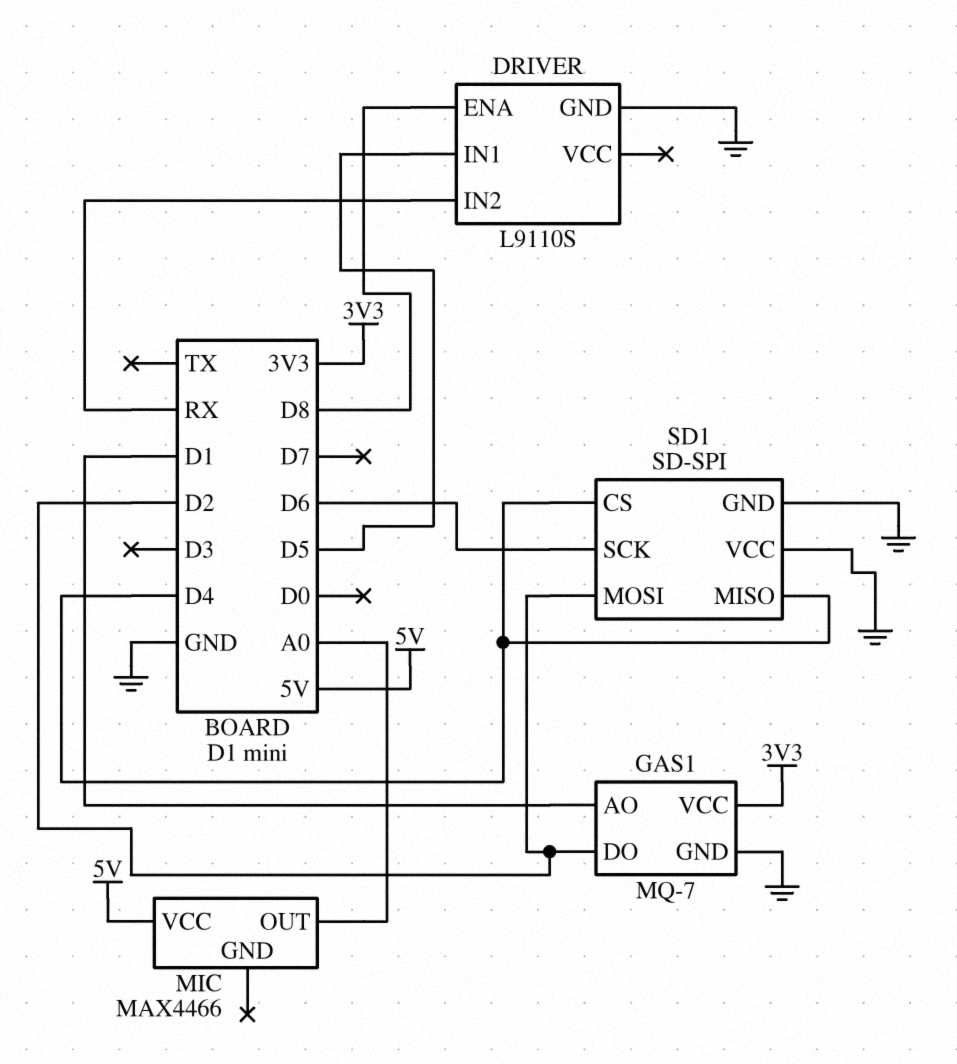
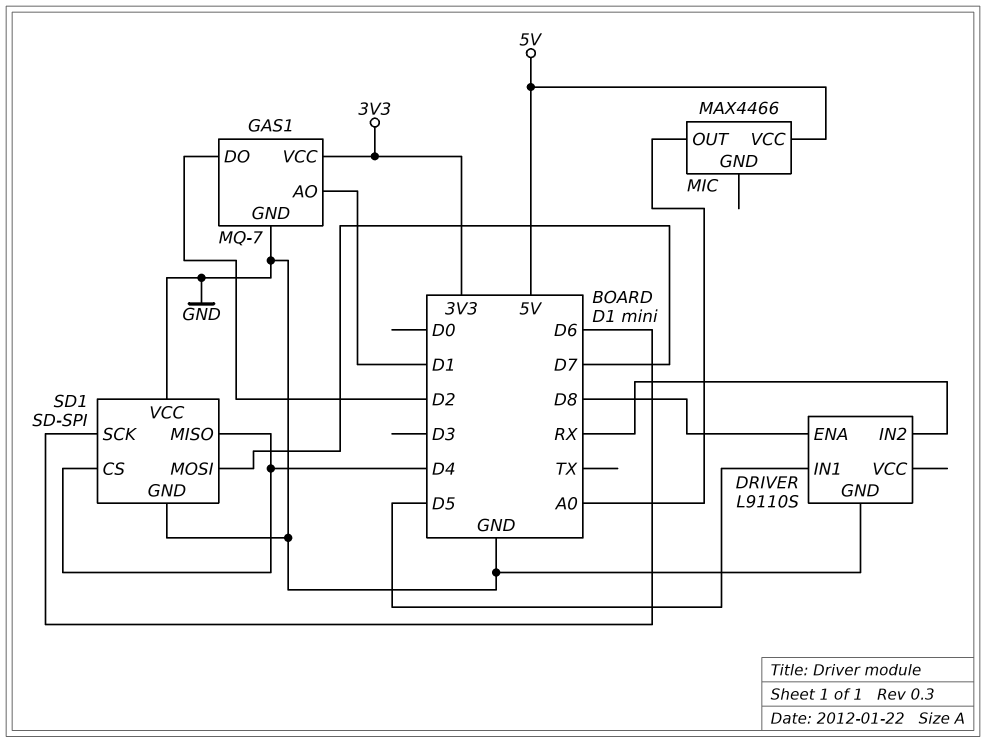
SD1 pin MOSI: D2 -> D7

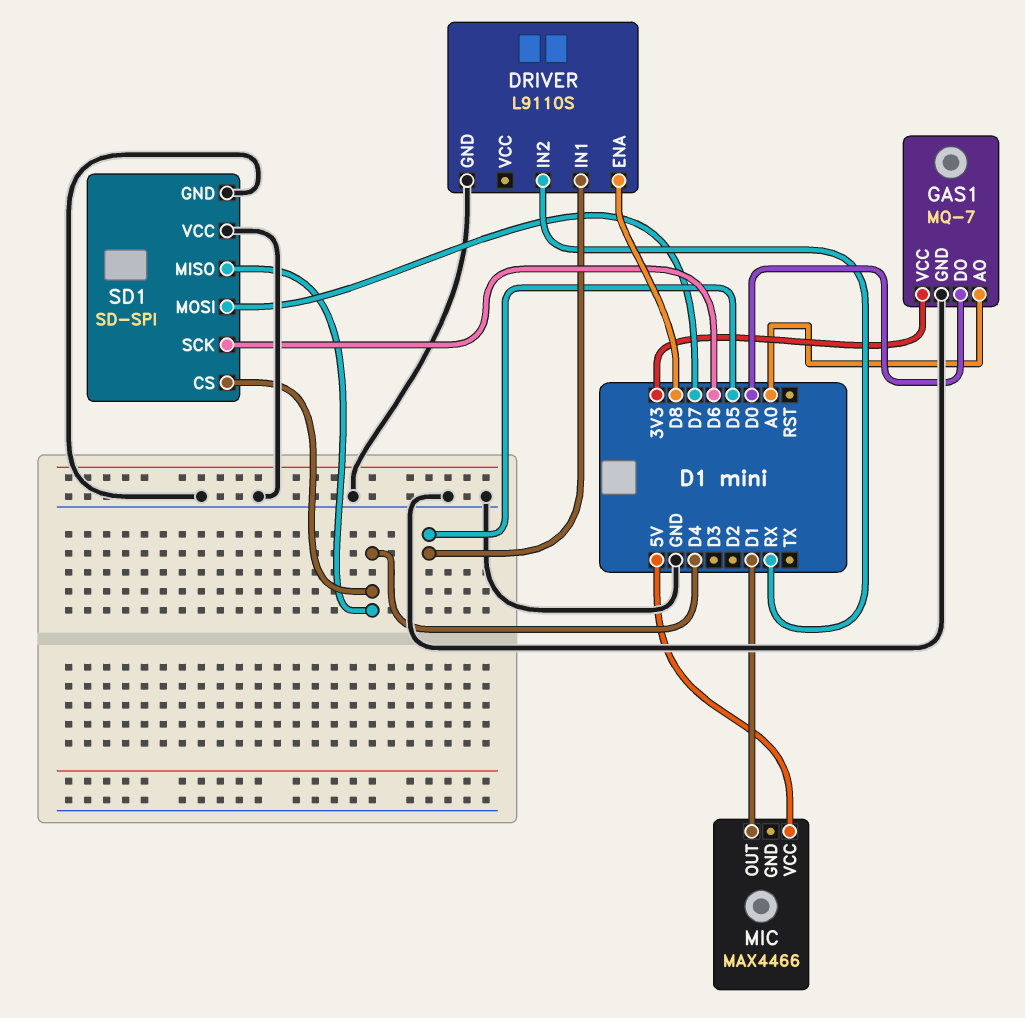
GAS1 pin AO: D1 -> A0
GAS1 pin DO: D2 -> D0
MIC pin OUT: A0 -> D1

